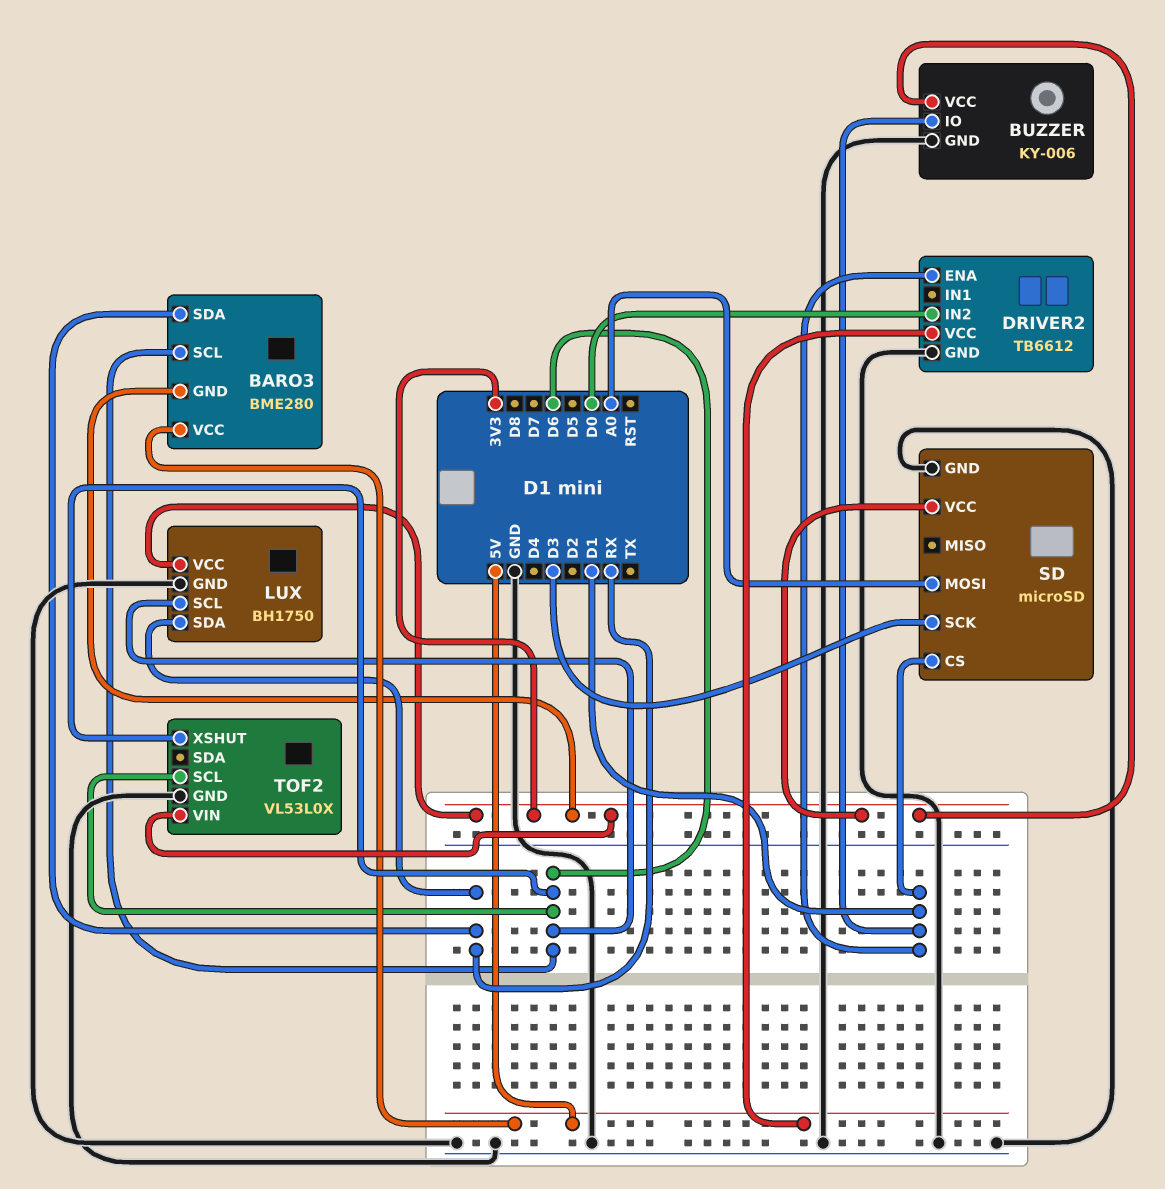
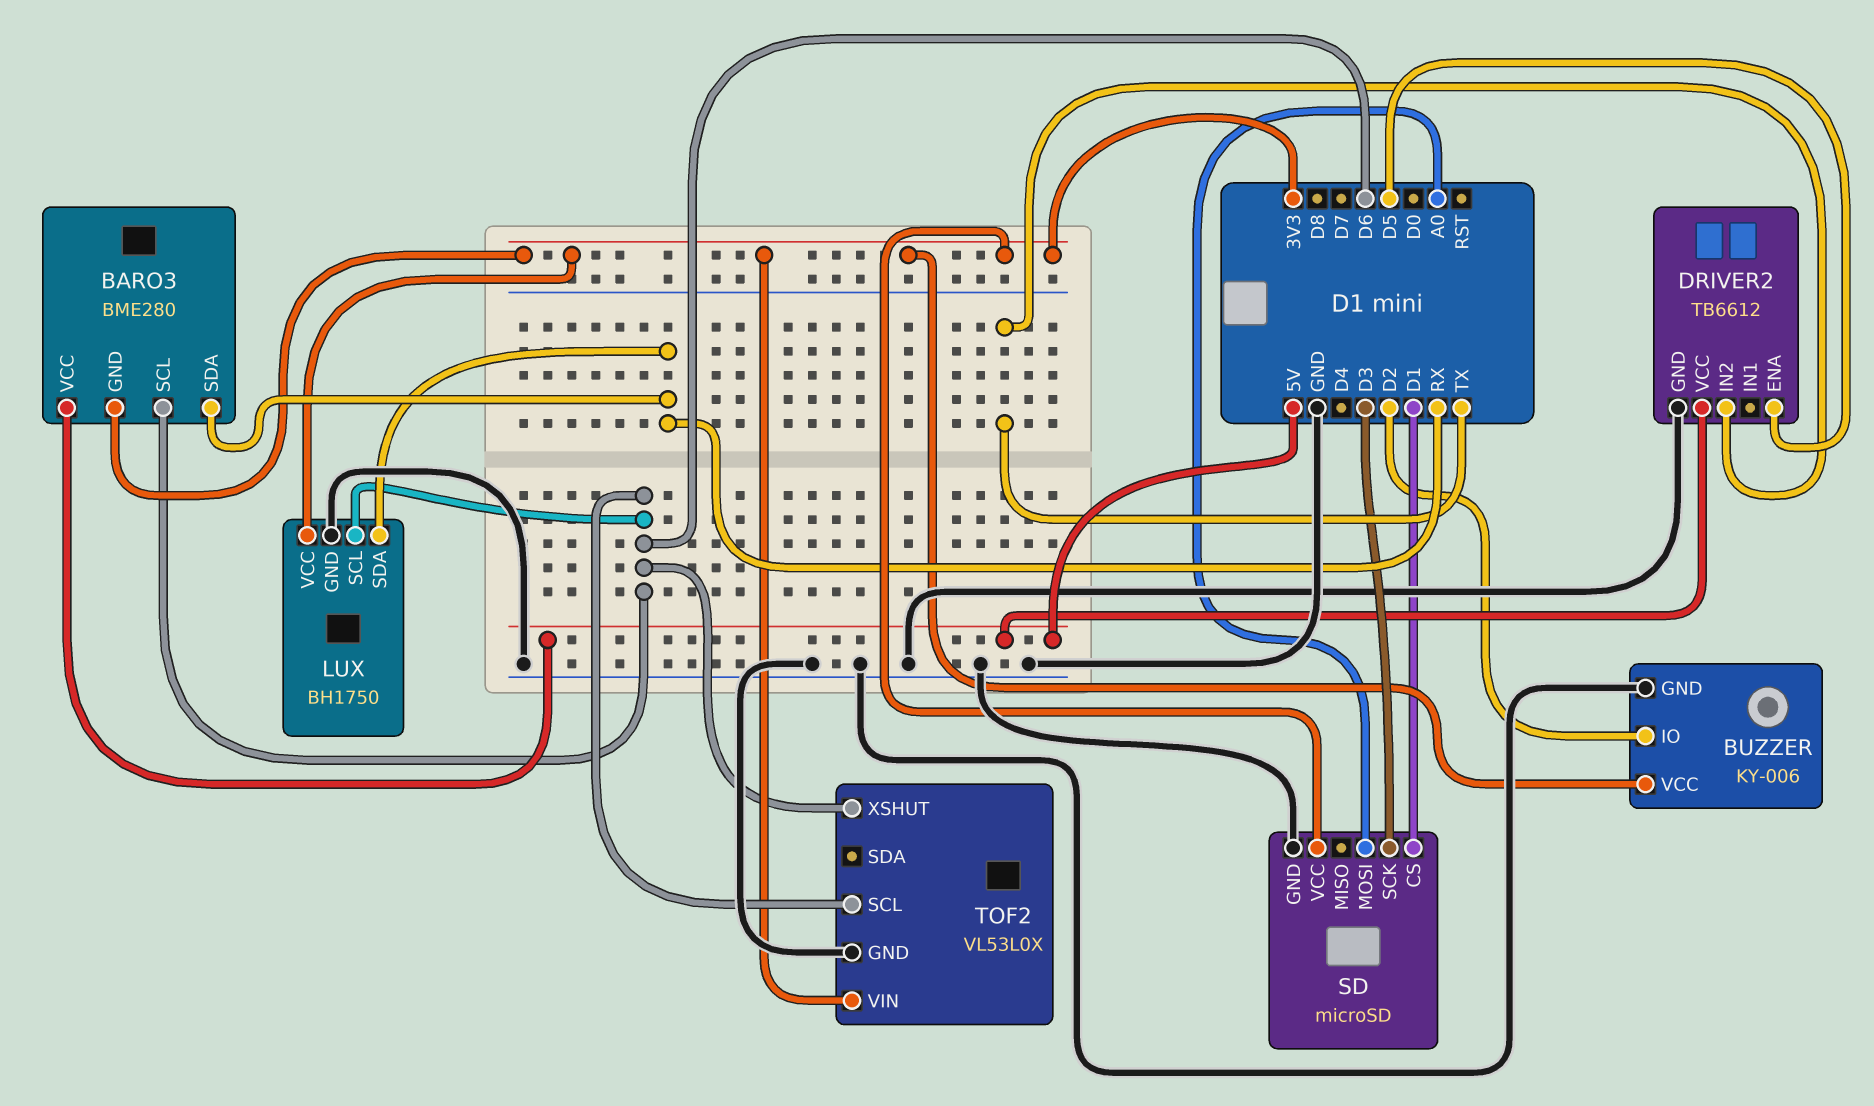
BUZZER pin IO: D1 -> D2
DRIVER2 pin ENA: D1 -> D5
DRIVER2 pin IN2: D0 -> TX

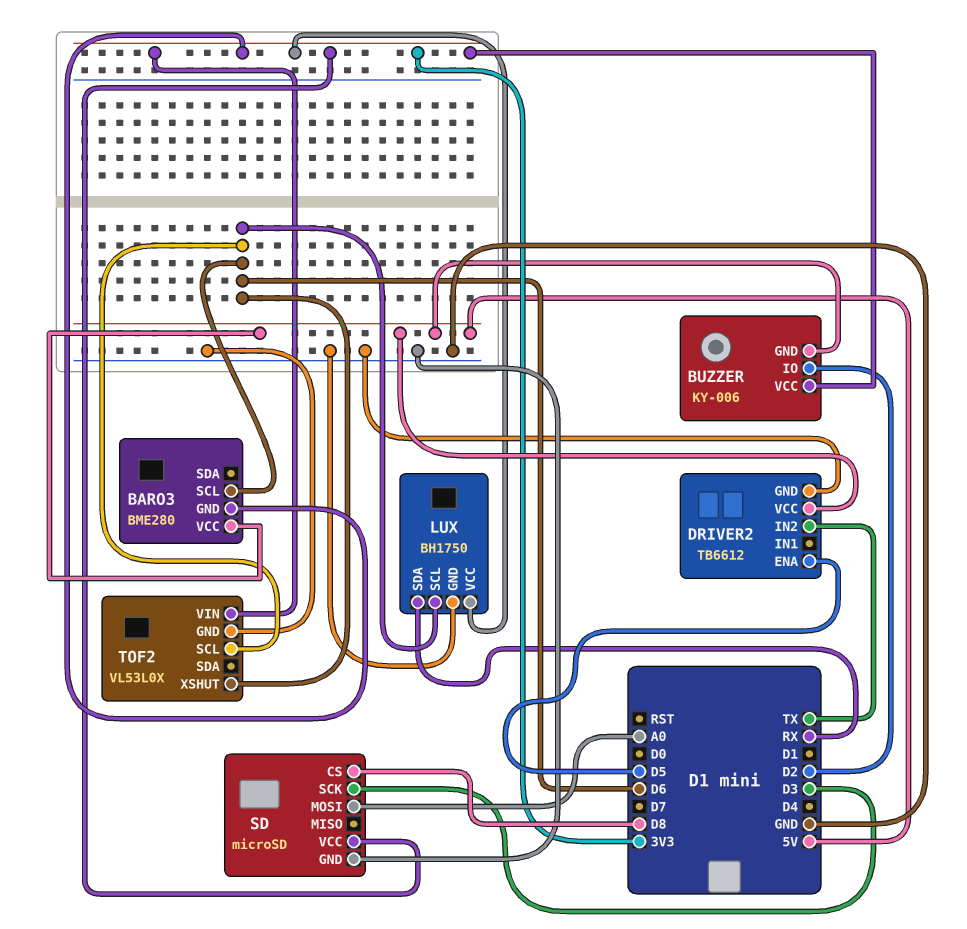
BARO3 pin SDA: RX -> none
BUZZER pin GND: GND -> 5V
SD pin CS: D1 -> D8

